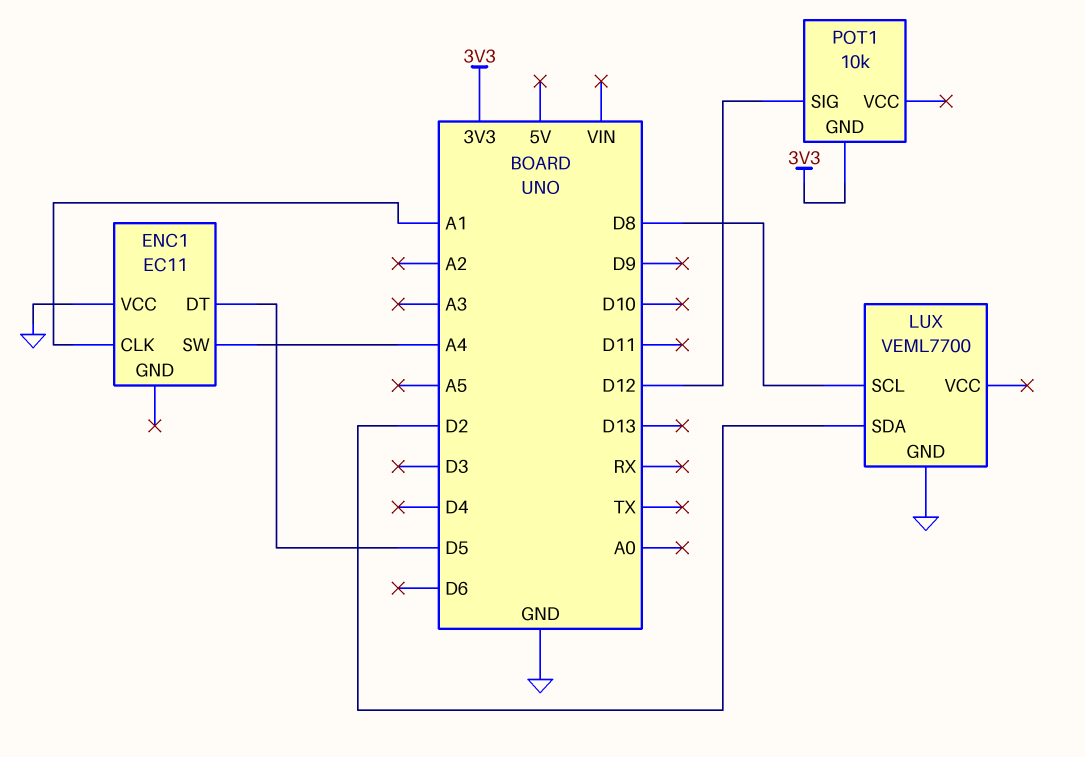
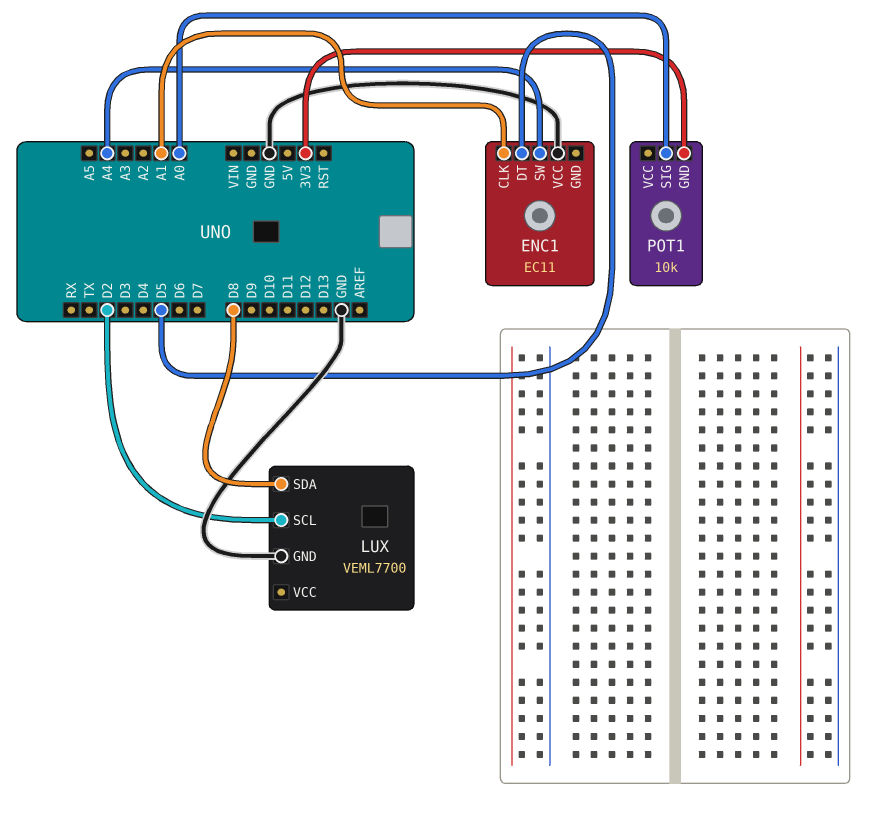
LUX pin SCL: D8 -> D2
LUX pin SDA: D2 -> D8
POT1 pin SIG: D12 -> A0

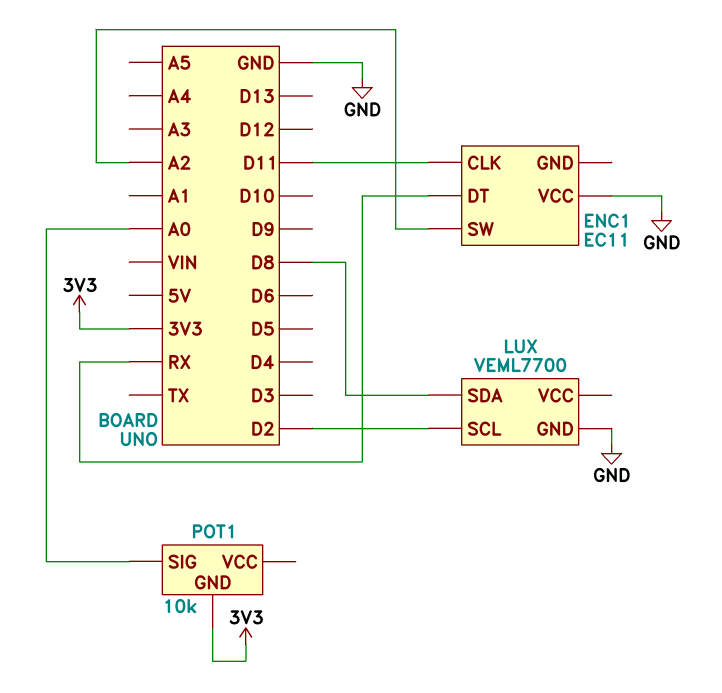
ENC1 pin CLK: A1 -> D11
ENC1 pin DT: D5 -> RX
ENC1 pin SW: A4 -> A2

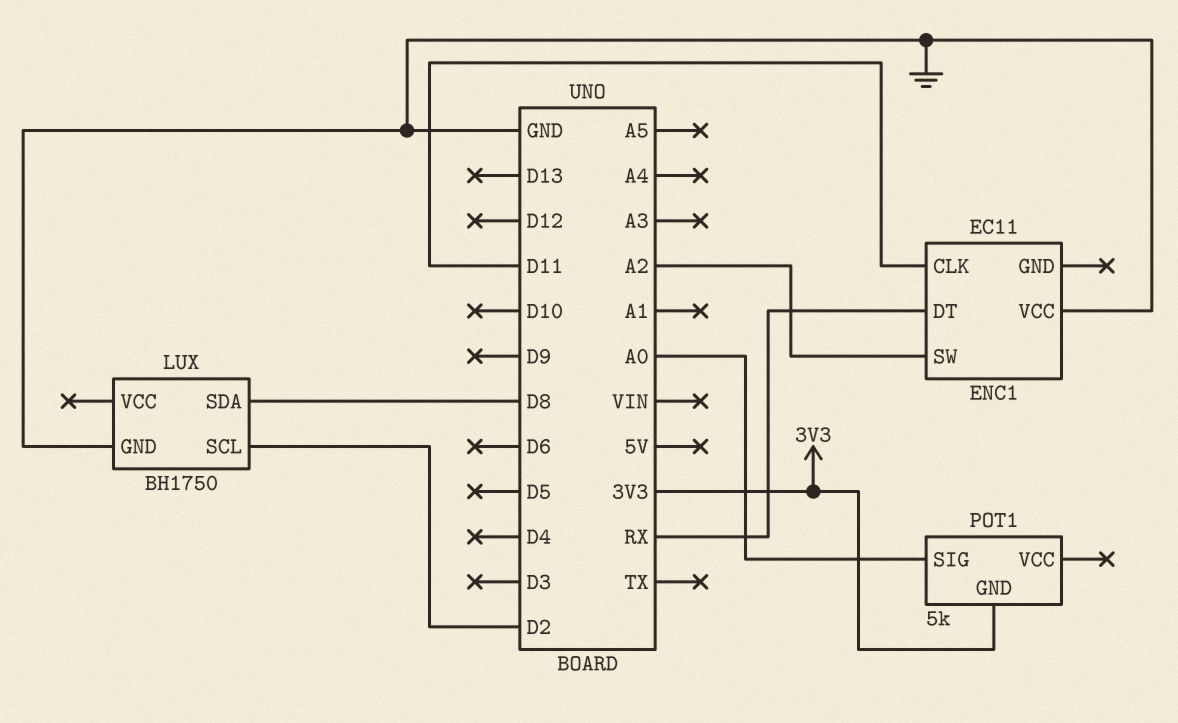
LUX: VEML7700 -> BH1750
POT1: 10k -> 5k

